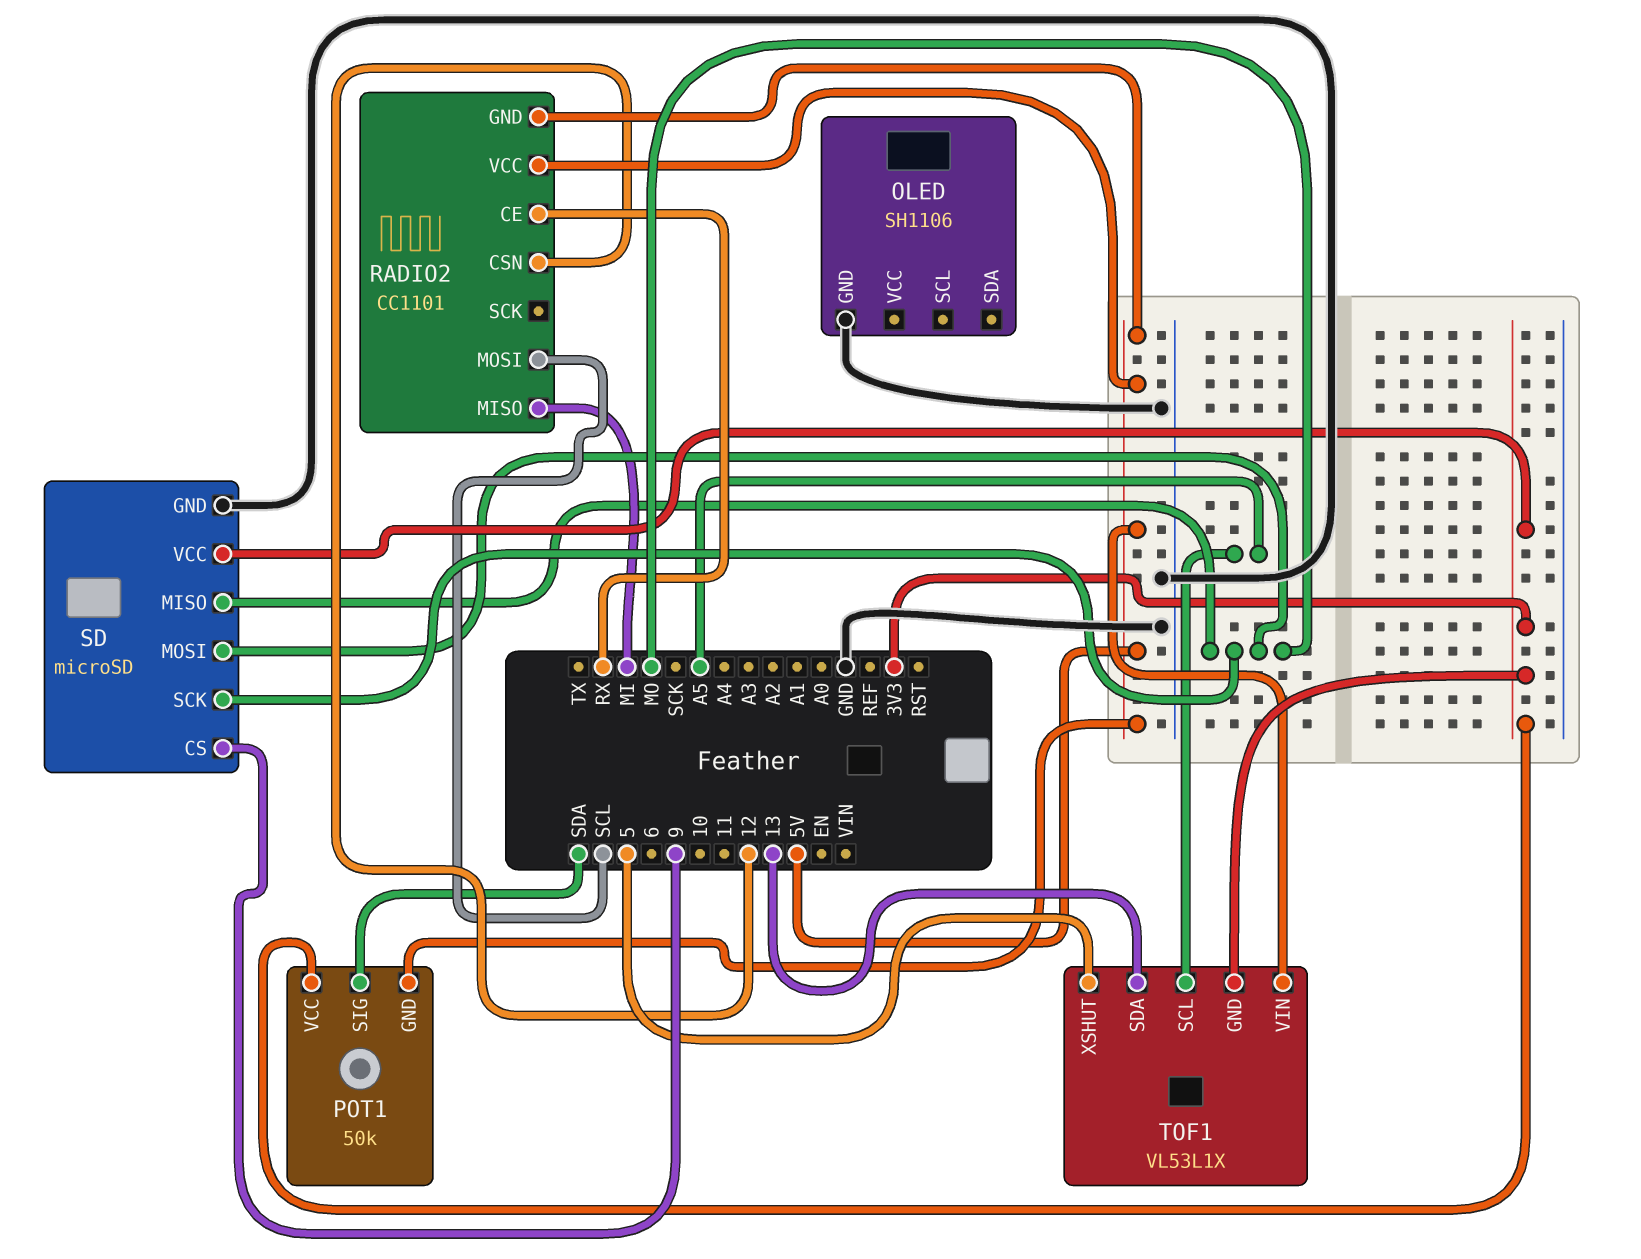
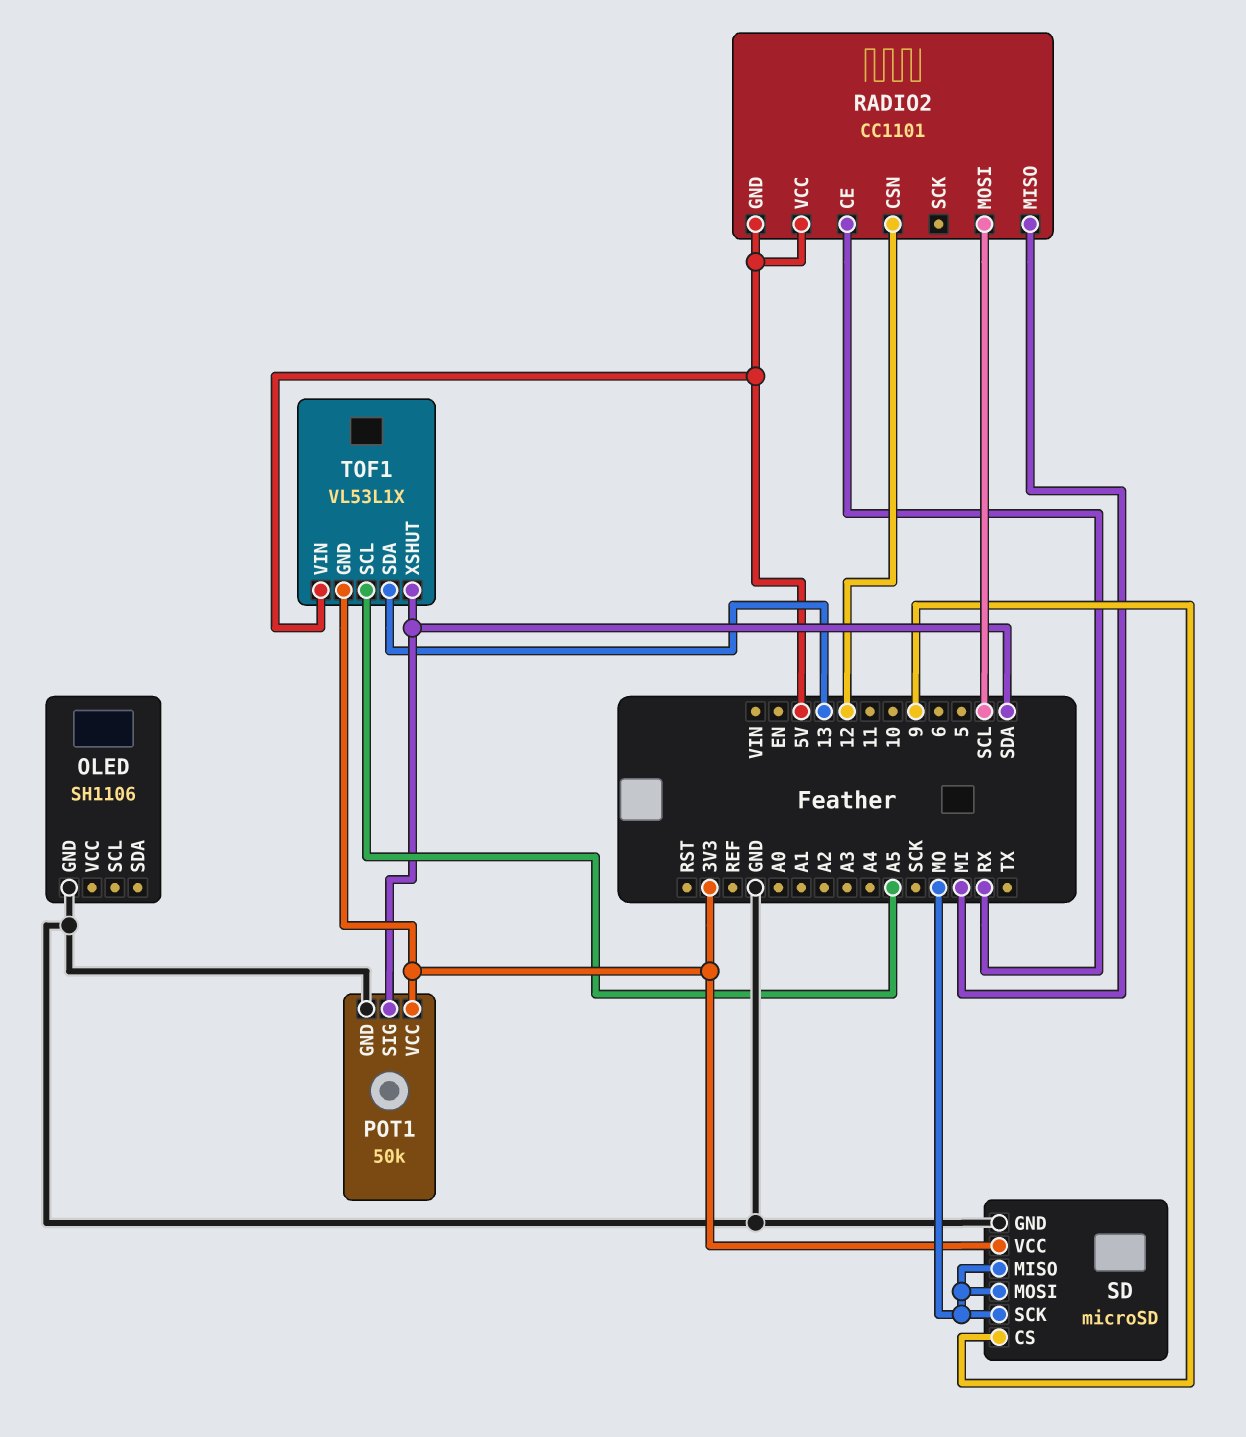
POT1 pin GND: 5V -> GND
TOF1 pin XSHUT: 5 -> SDA

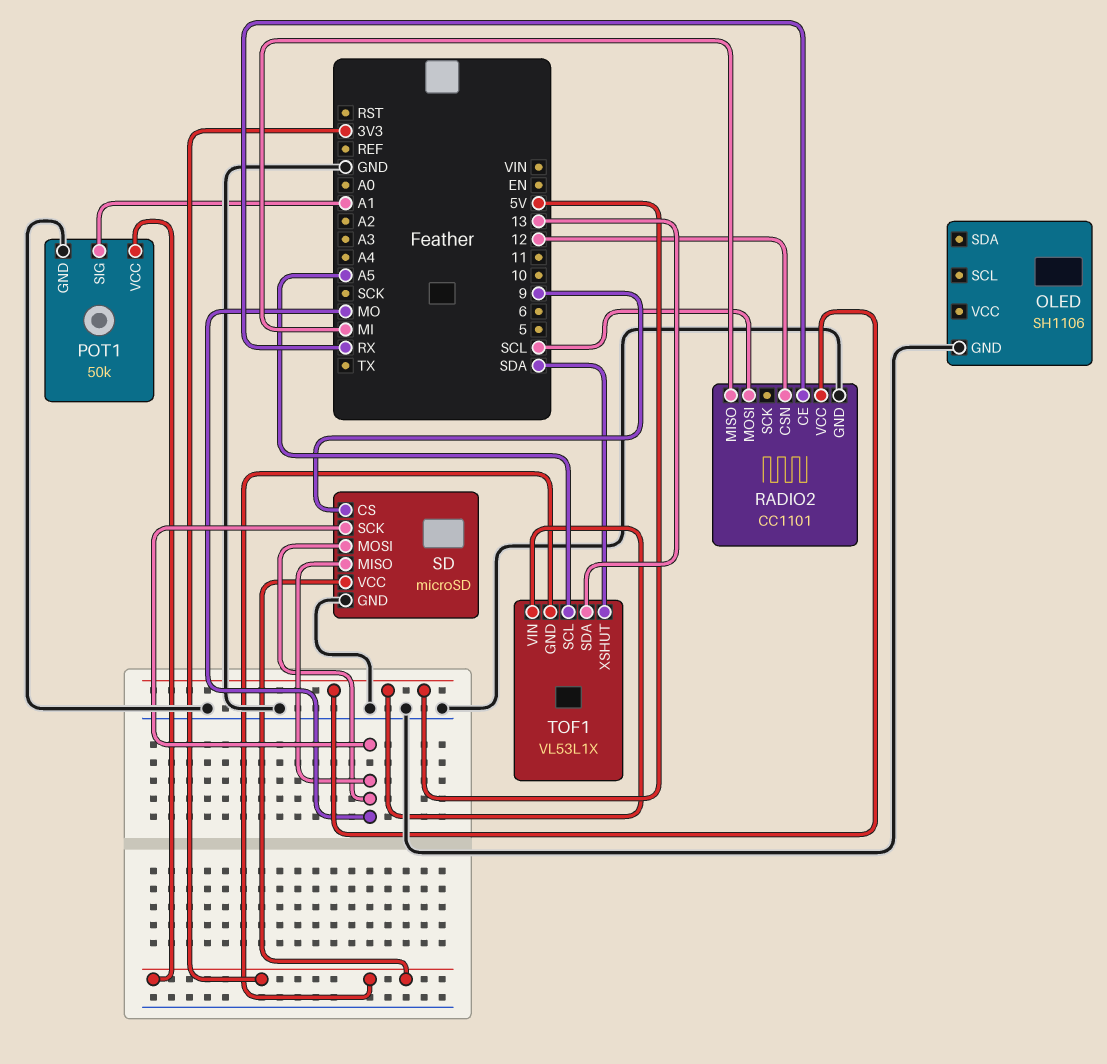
POT1 pin SIG: SDA -> A1
RADIO2 pin GND: 5V -> GND

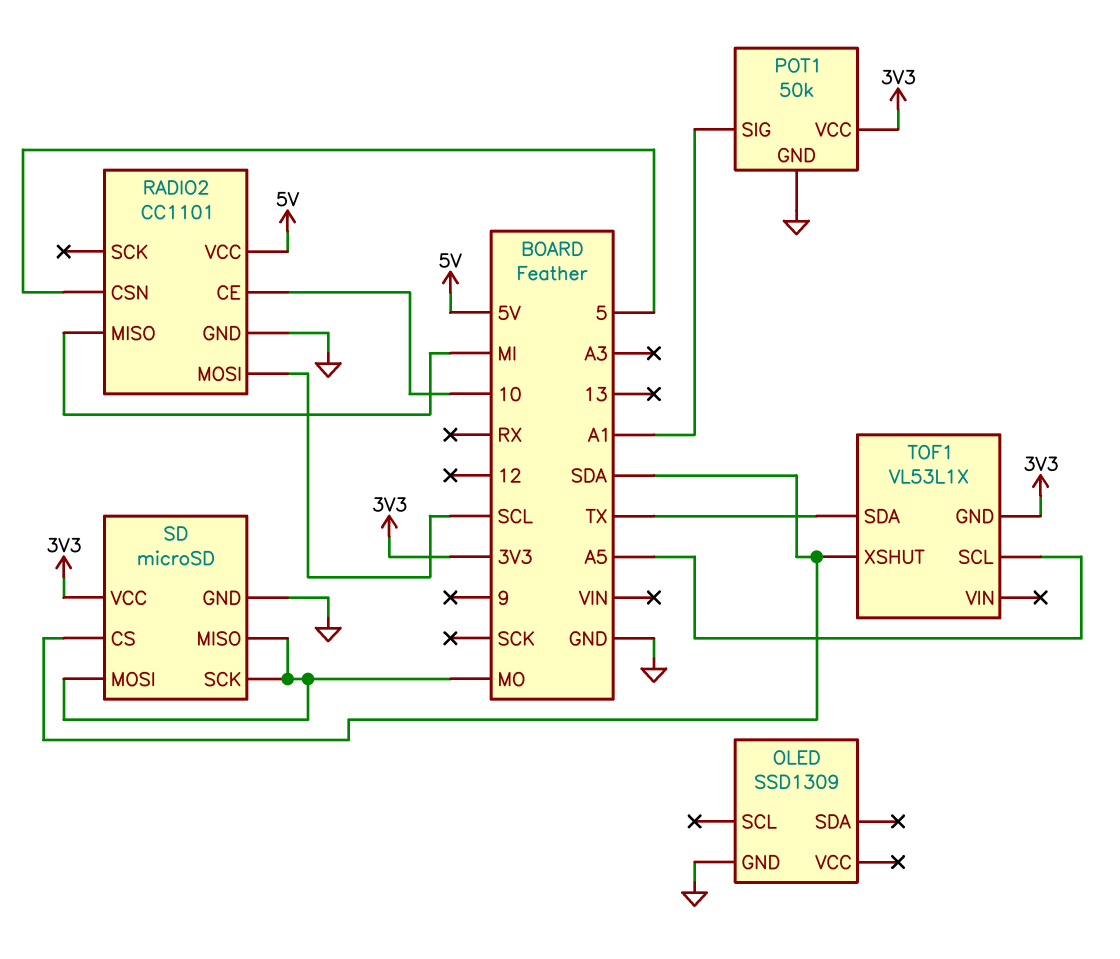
OLED: SH1106 -> SSD1309
RADIO2 pin CE: RX -> 10
RADIO2 pin CSN: 12 -> 5
SD pin CS: 9 -> SDA
TOF1 pin SDA: 13 -> TX
TOF1 pin VIN: 5V -> none

